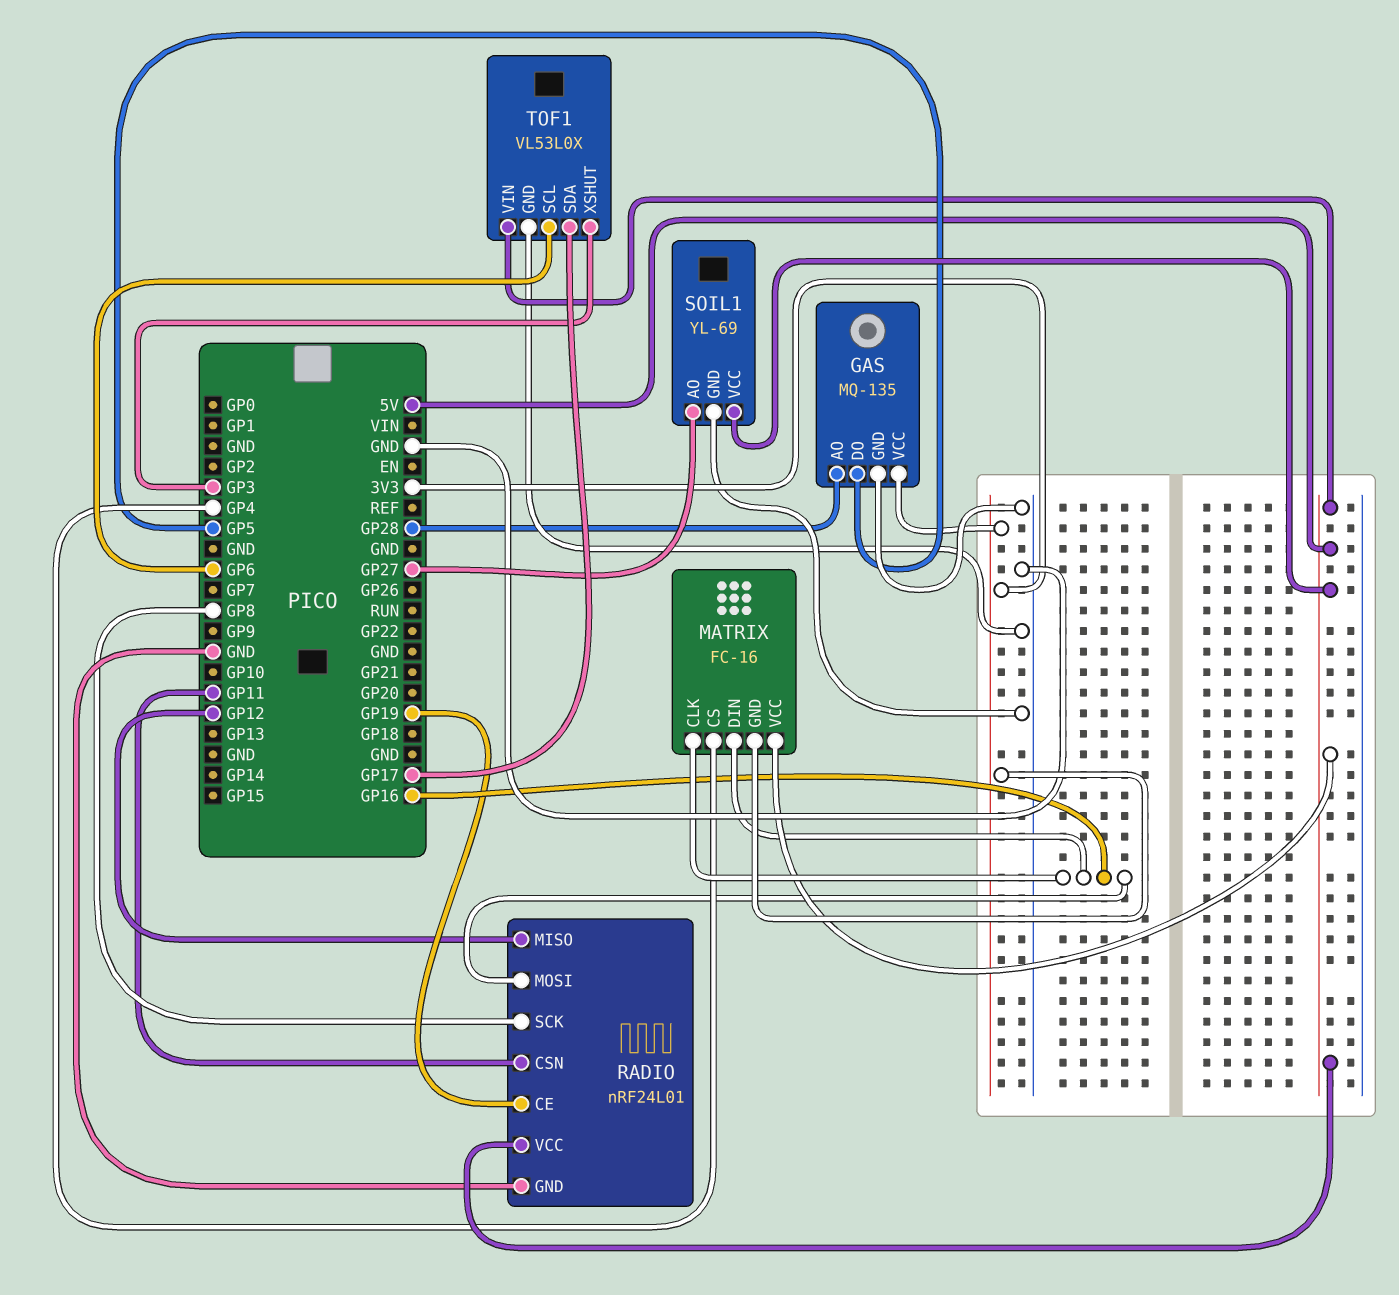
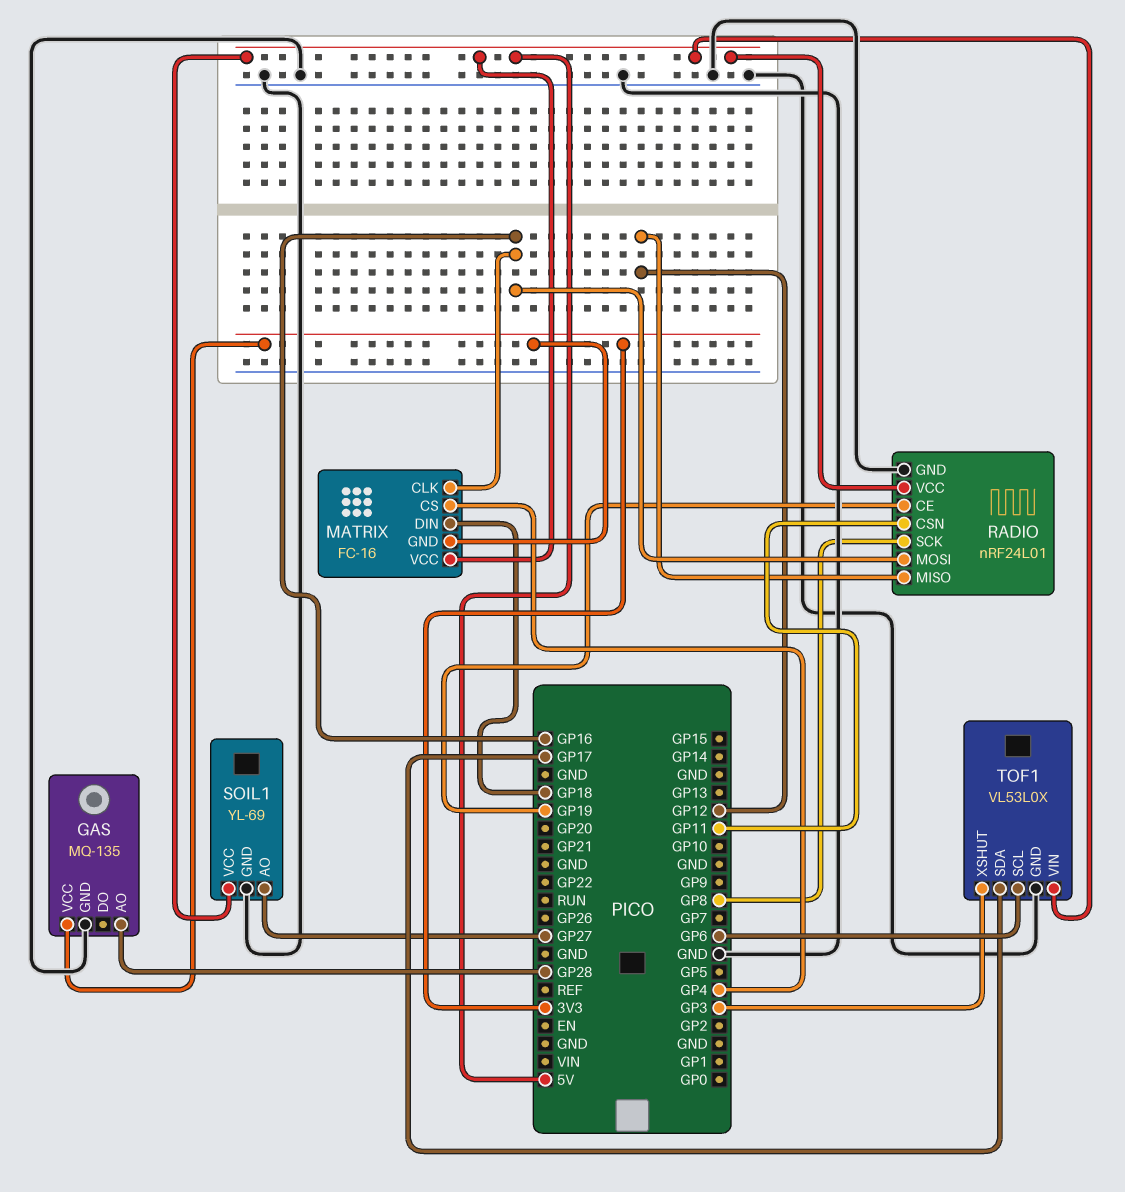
GAS pin DO: GP5 -> none
MATRIX pin DIN: GP16 -> GP18

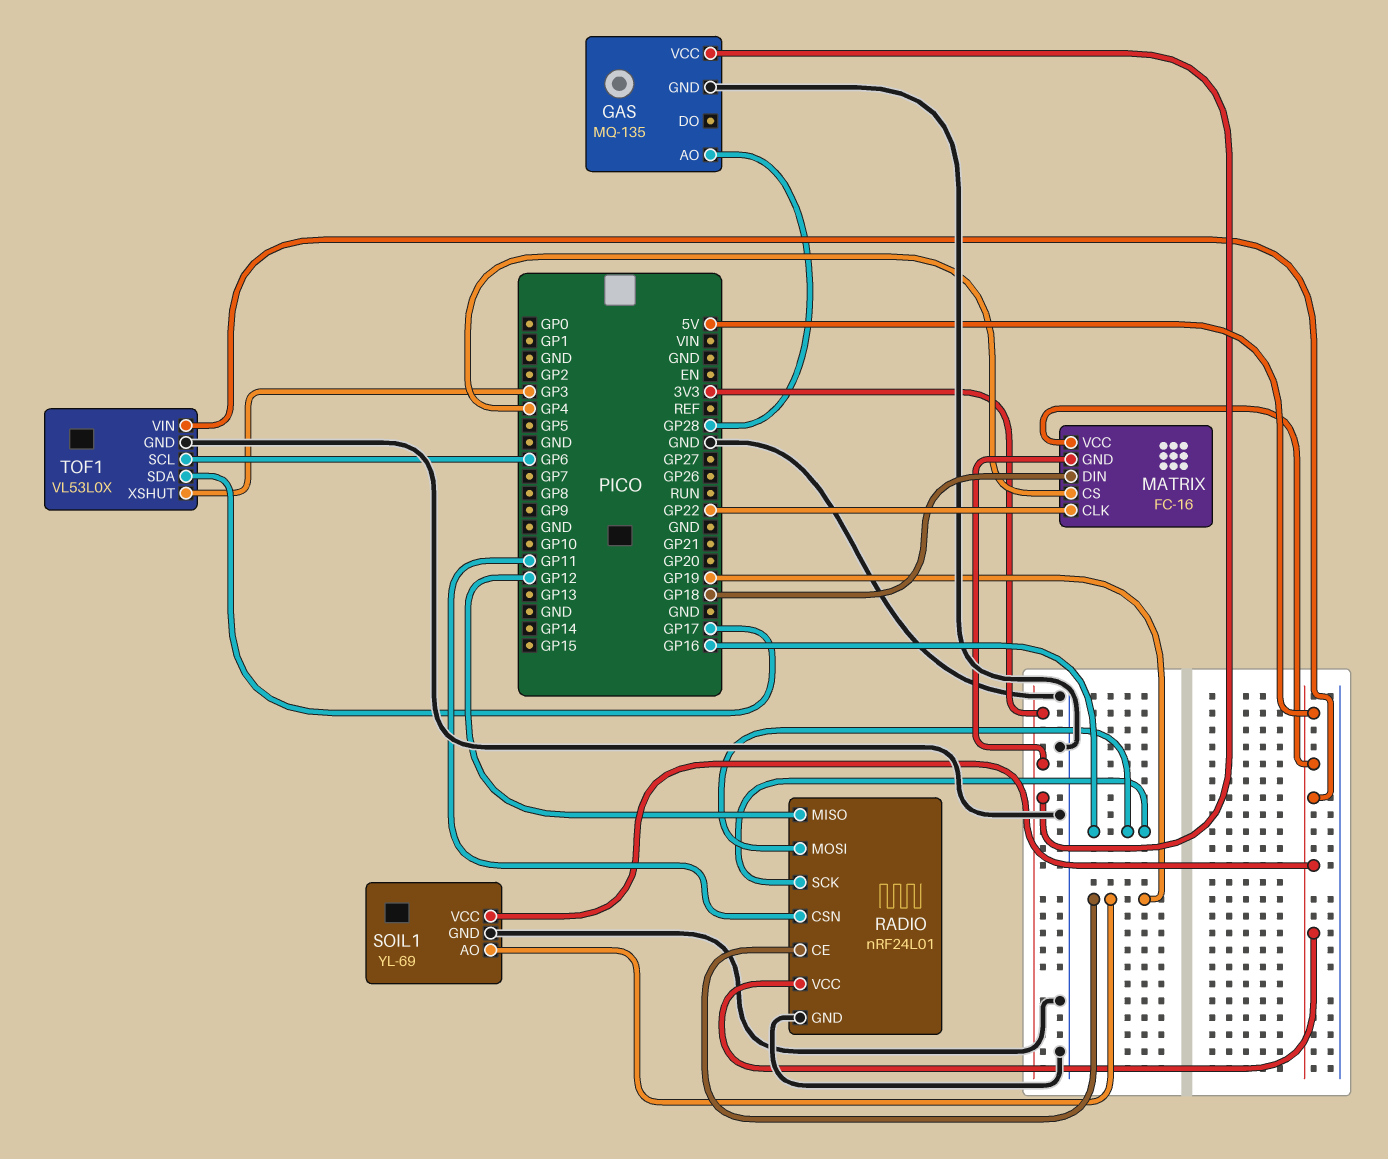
MATRIX pin CLK: GP16 -> GP22
RADIO pin SCK: GP8 -> GP16
SOIL1 pin AO: GP27 -> GP19

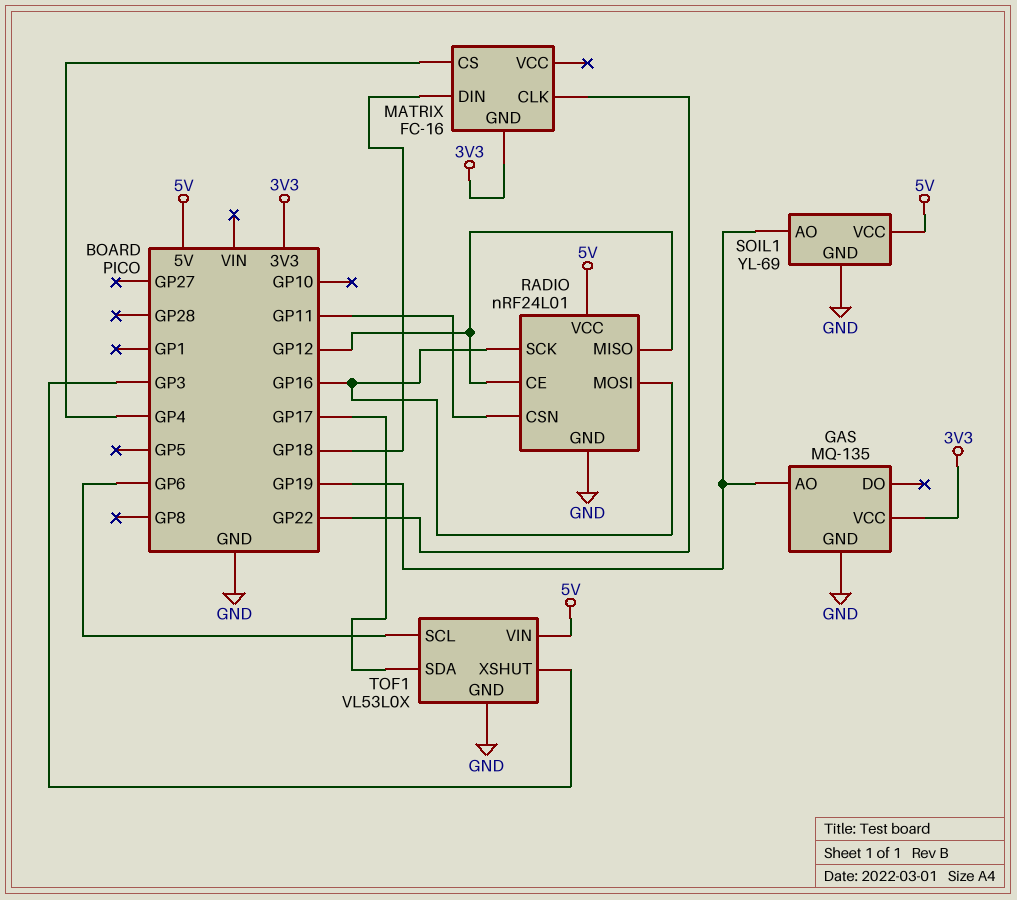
GAS pin AO: GP28 -> GP19
MATRIX pin VCC: 5V -> none
RADIO pin CE: GP19 -> GP12

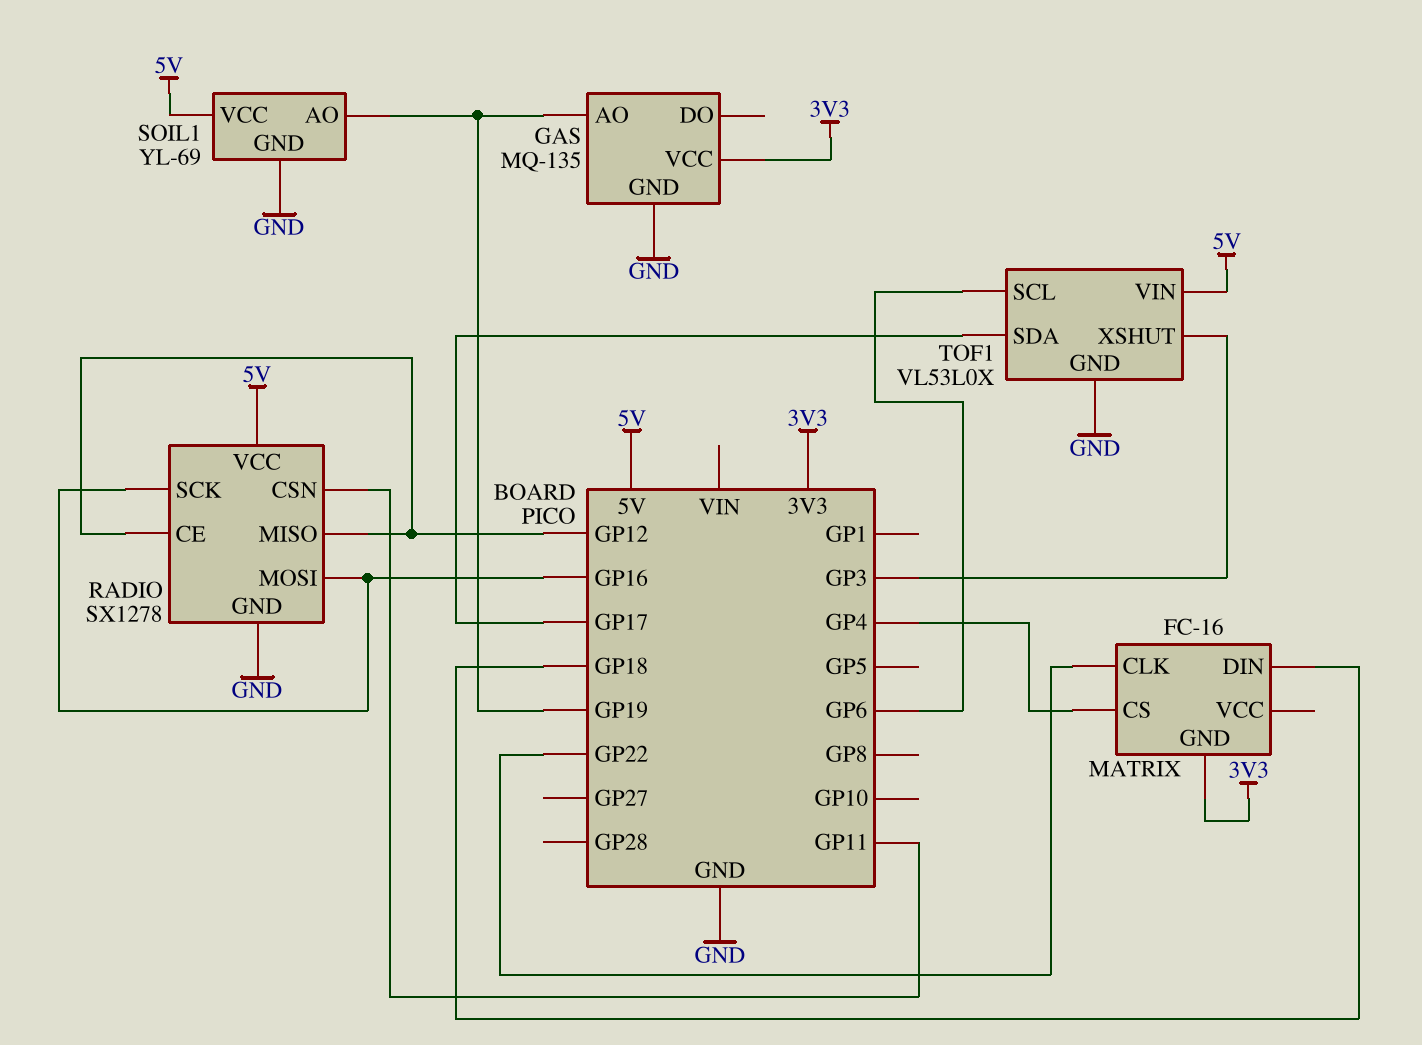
RADIO: nRF24L01 -> SX1278

